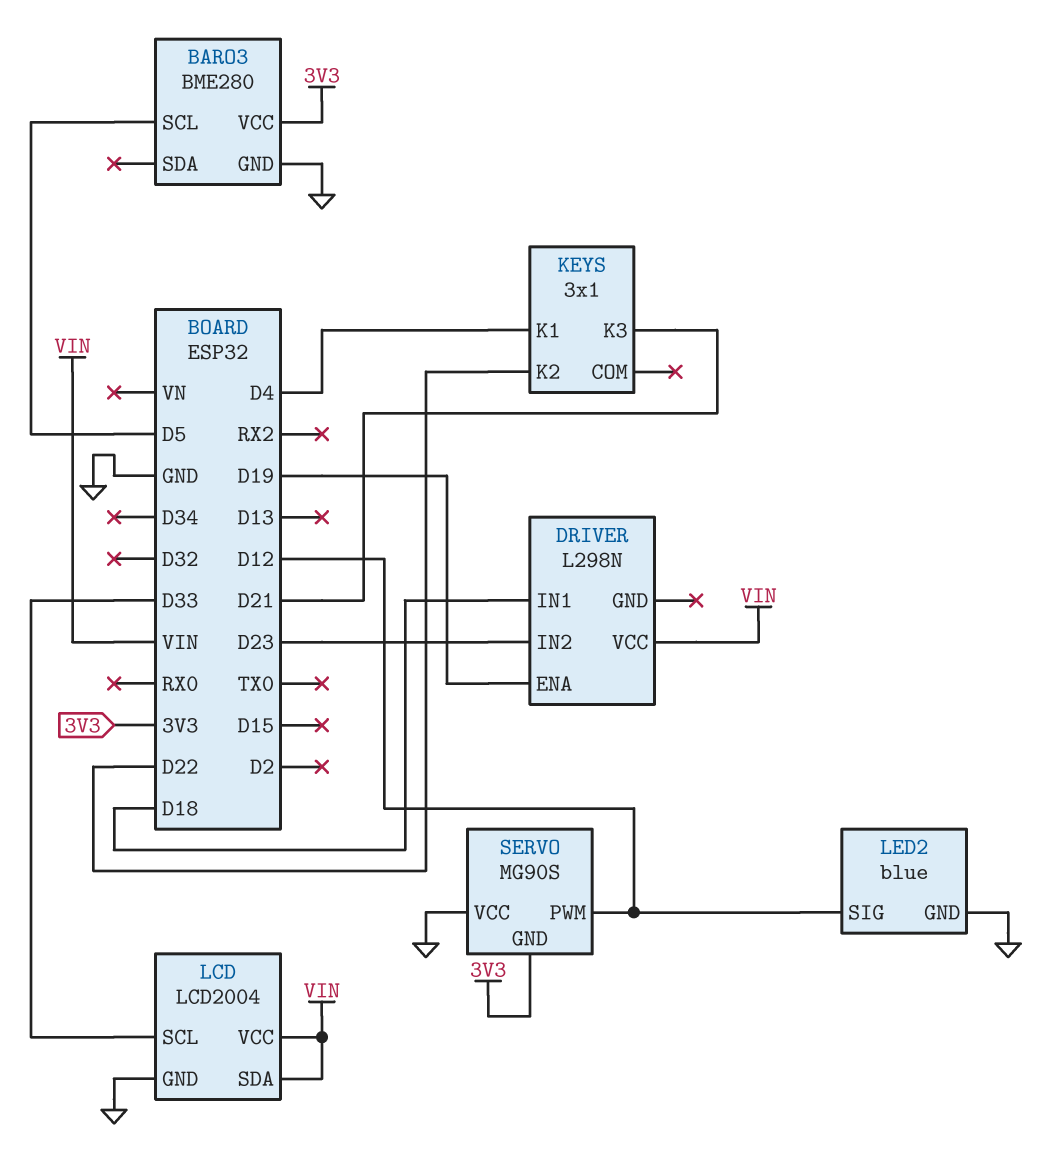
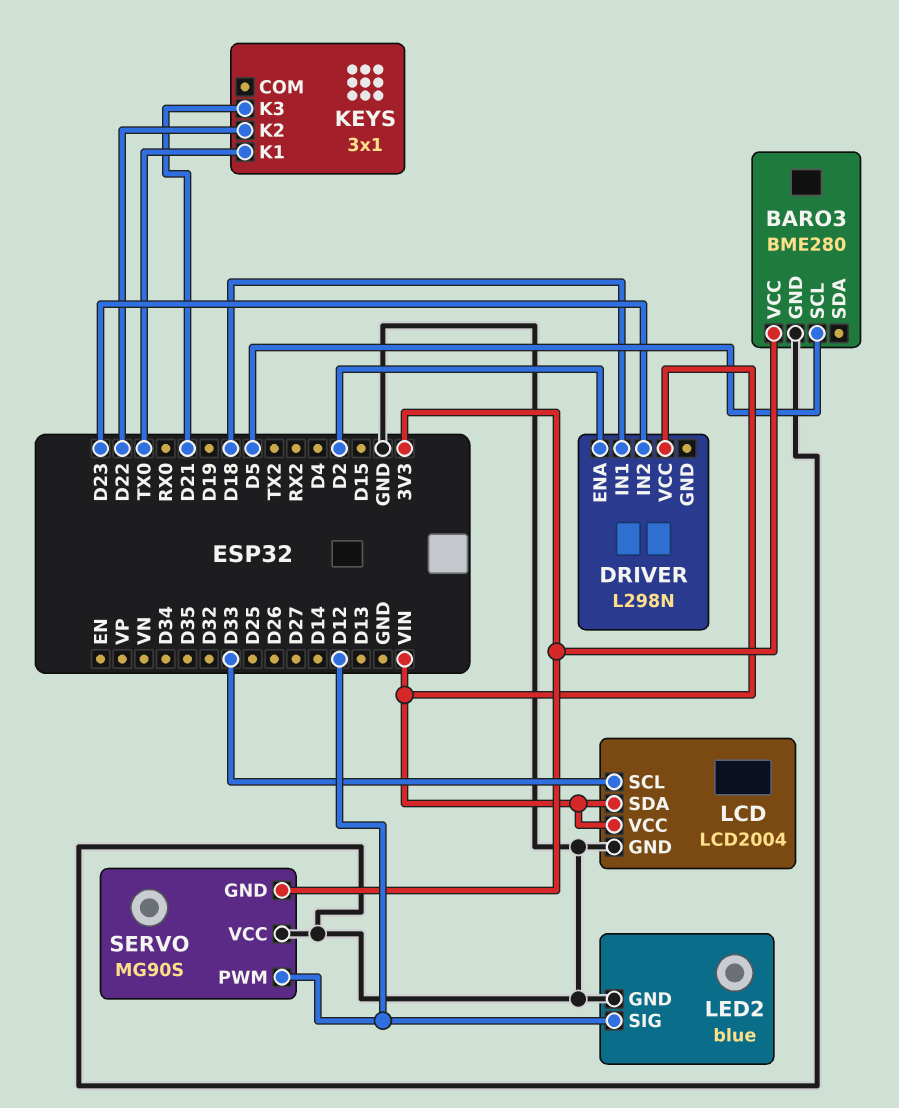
DRIVER pin ENA: D19 -> D2
KEYS pin K1: D4 -> TX0

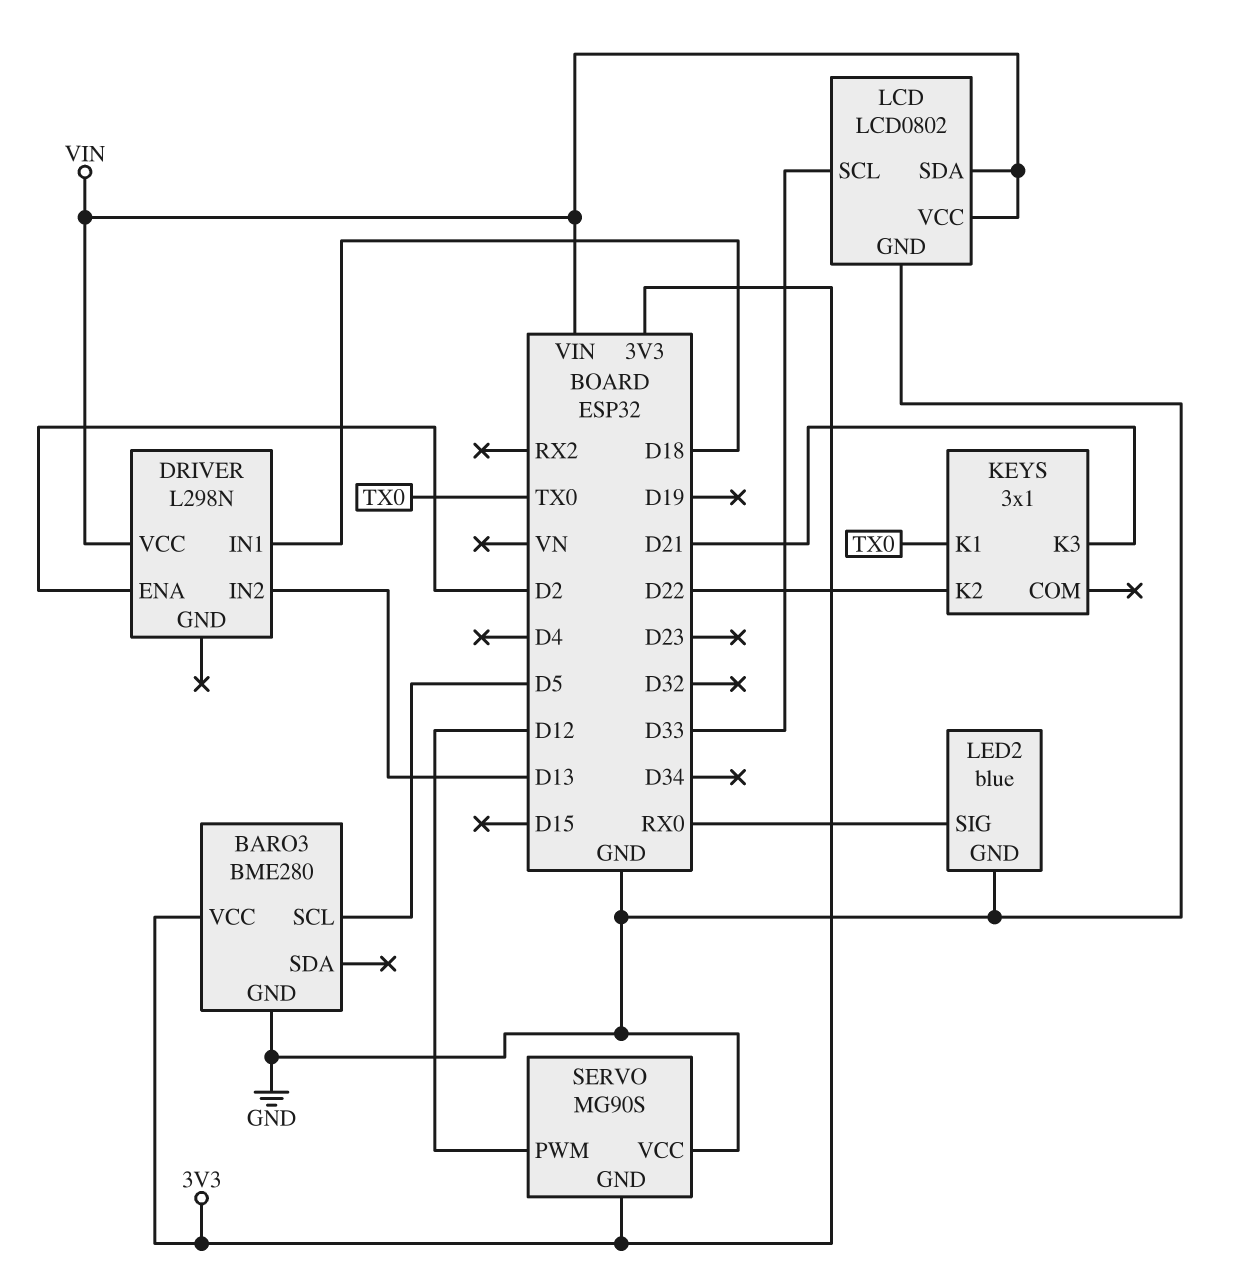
DRIVER pin IN2: D23 -> D13
LCD: LCD2004 -> LCD0802
LED2 pin SIG: D12 -> RX0

